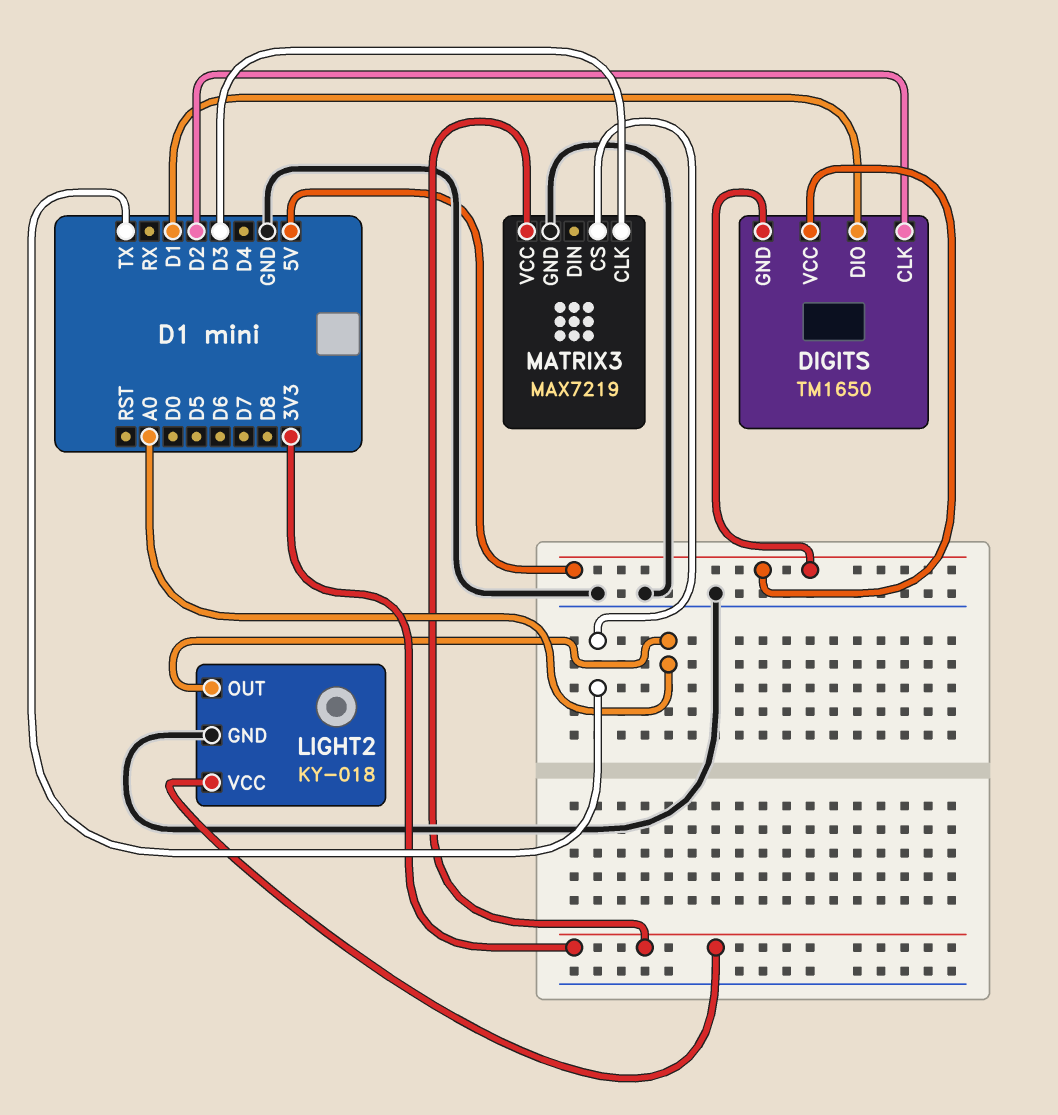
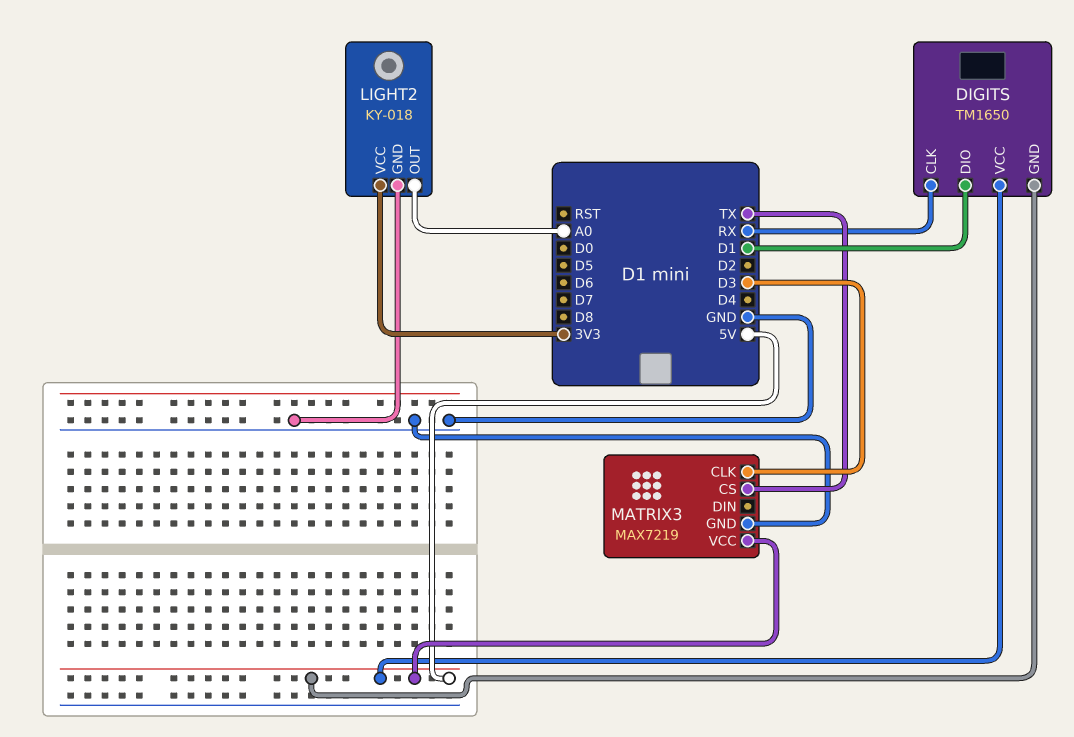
DIGITS pin CLK: D2 -> RX
MATRIX3 pin VCC: 3V3 -> 5V

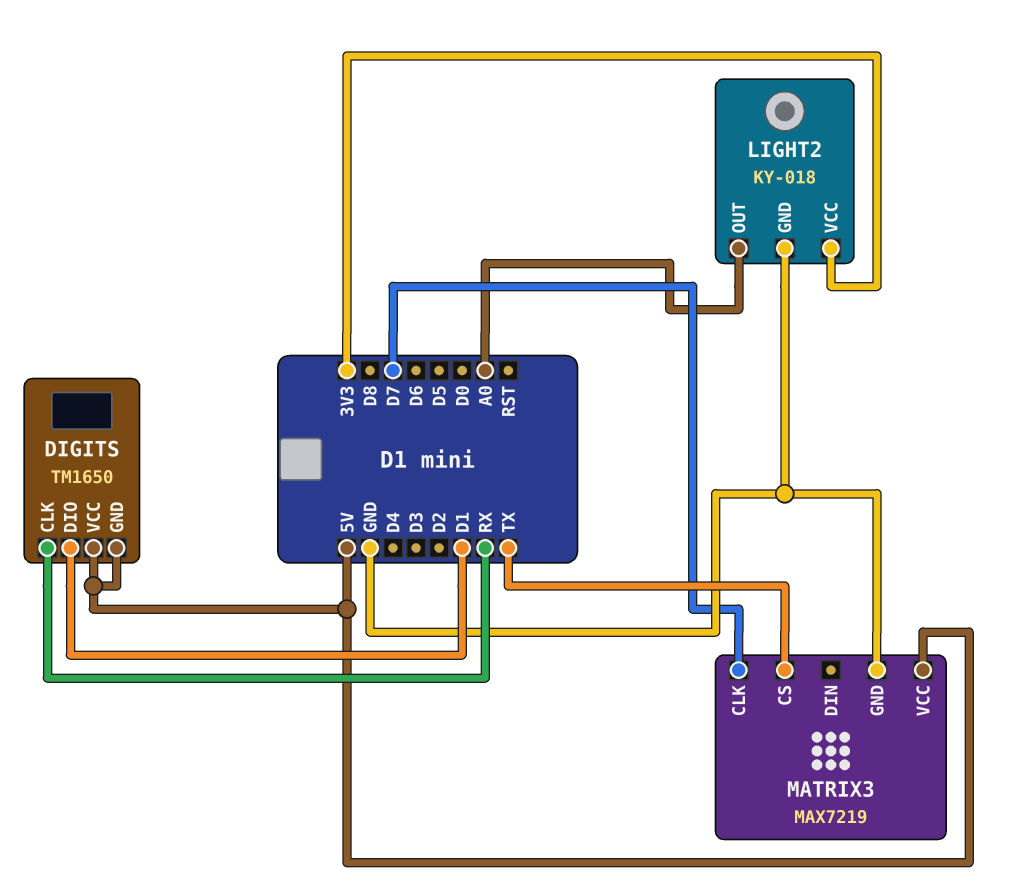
MATRIX3 pin CLK: D3 -> D7

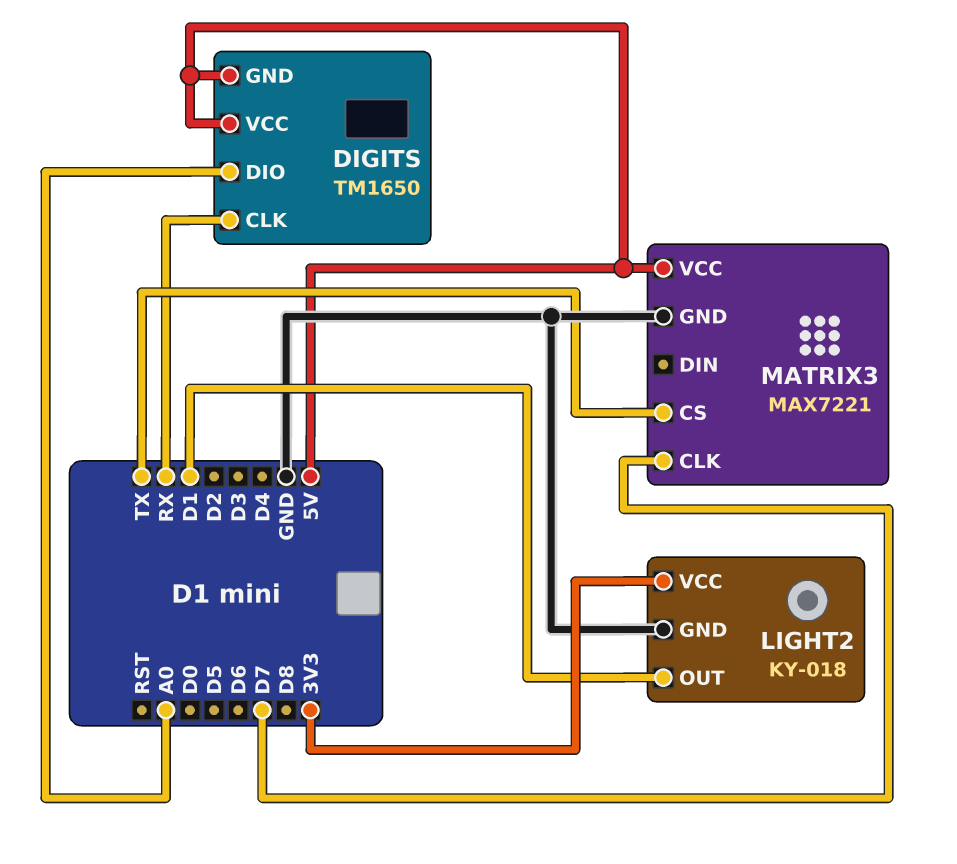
DIGITS pin DIO: D1 -> A0
LIGHT2 pin OUT: A0 -> D1
MATRIX3: MAX7219 -> MAX7221

